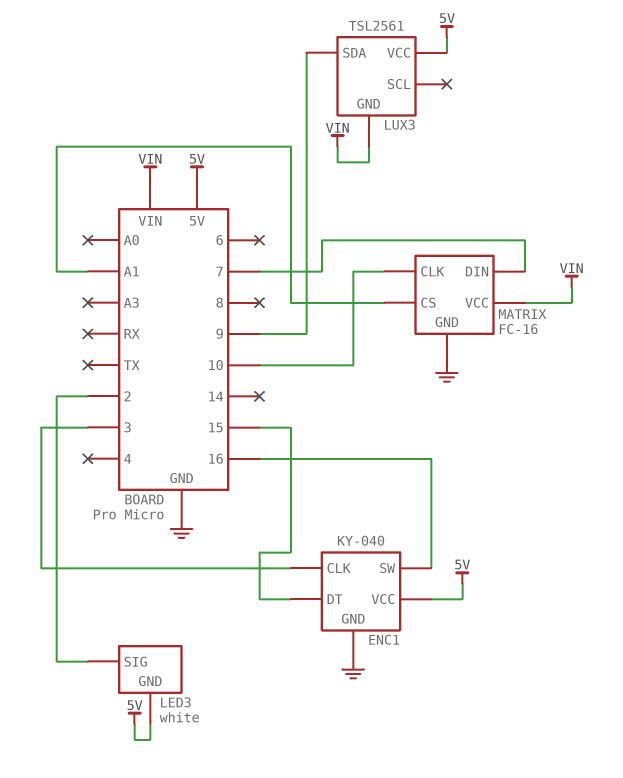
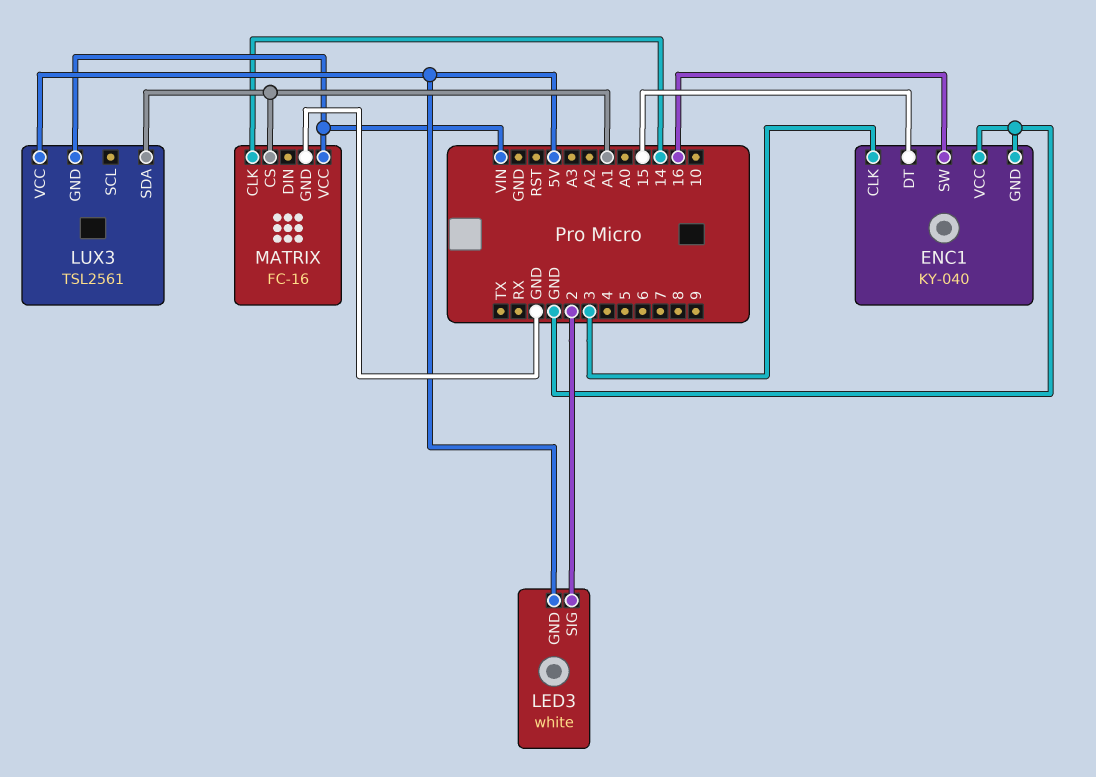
ENC1 pin VCC: 5V -> GND
LUX3 pin SDA: 9 -> A1
MATRIX pin CLK: 10 -> 14
MATRIX pin DIN: 7 -> none

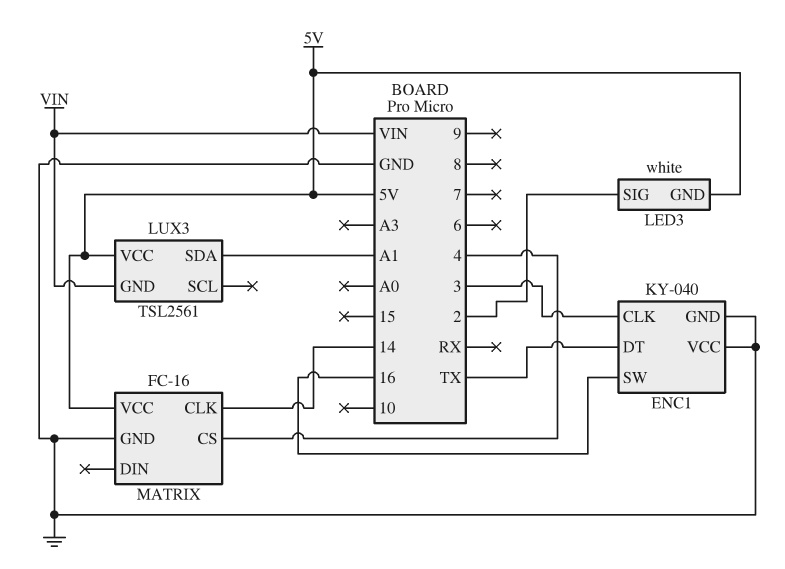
ENC1 pin DT: 15 -> TX
MATRIX pin CS: A1 -> 4
MATRIX pin VCC: VIN -> 5V

